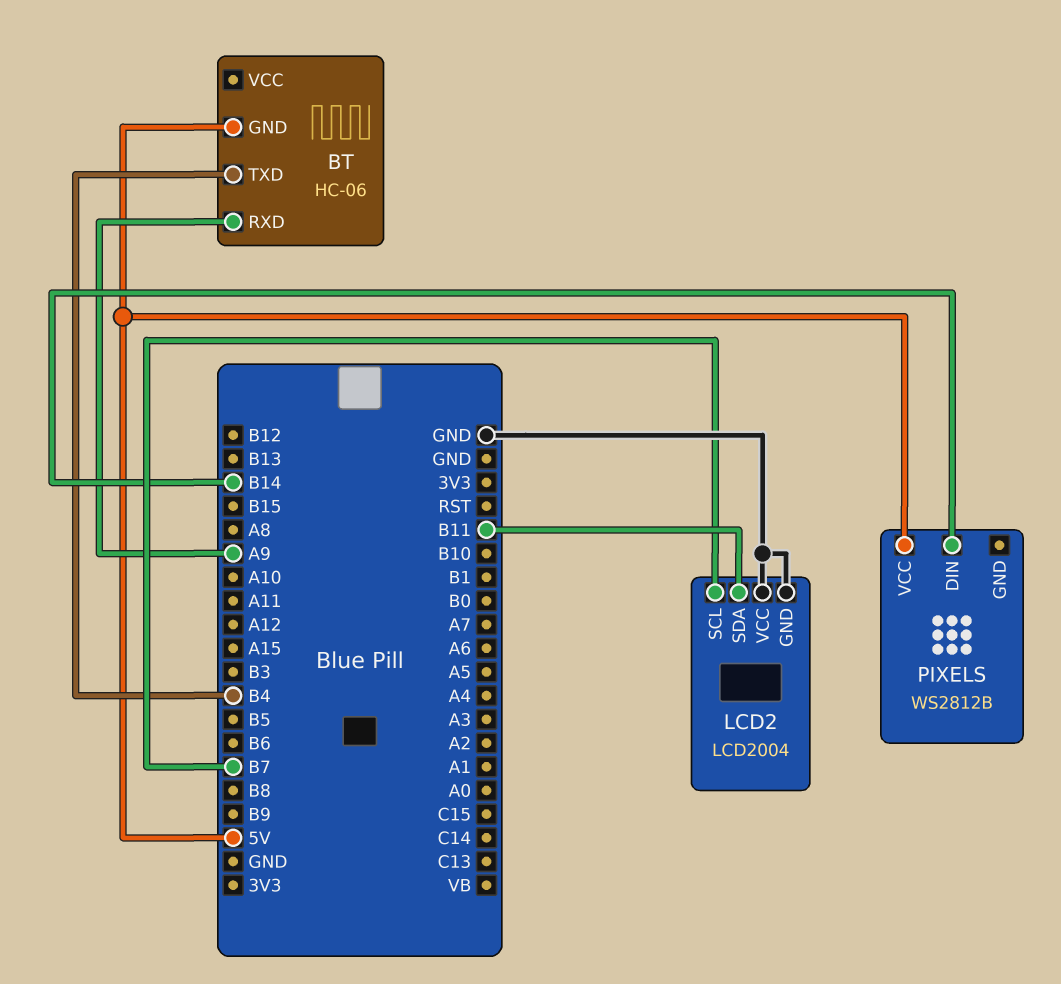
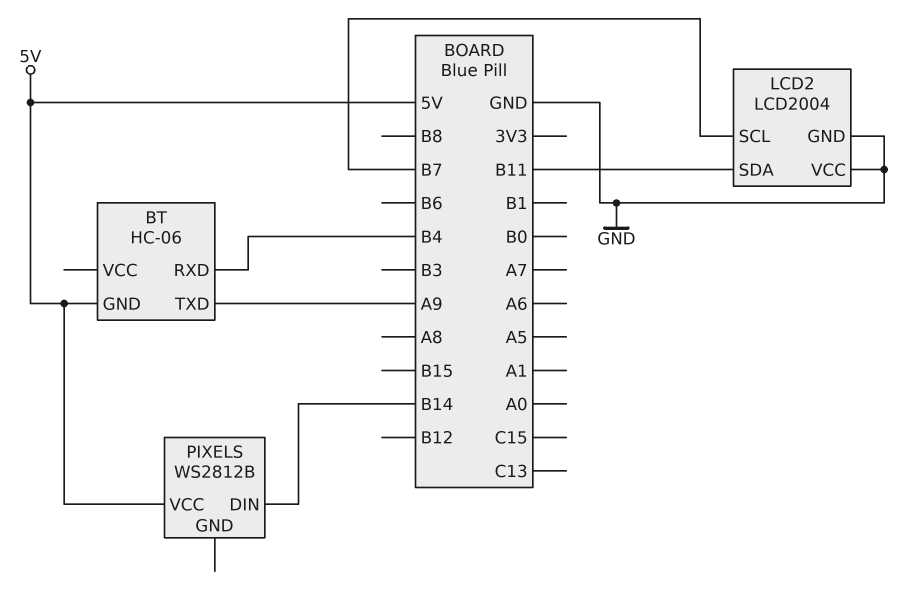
BT pin RXD: A9 -> B4
BT pin TXD: B4 -> A9

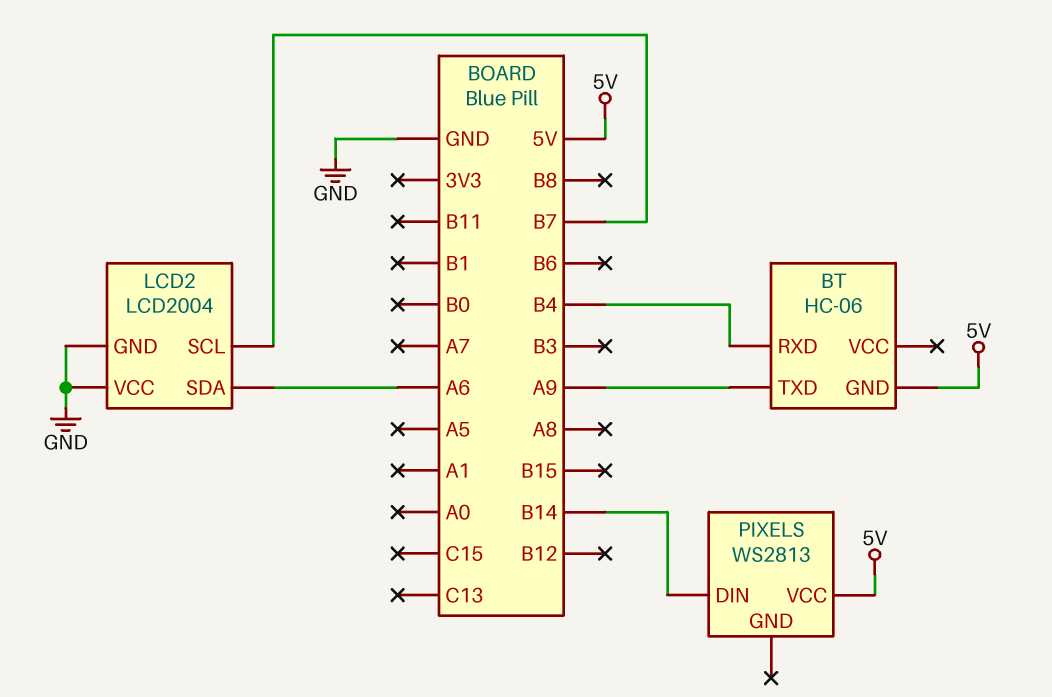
LCD2 pin SDA: B11 -> A6
PIXELS: WS2812B -> WS2813

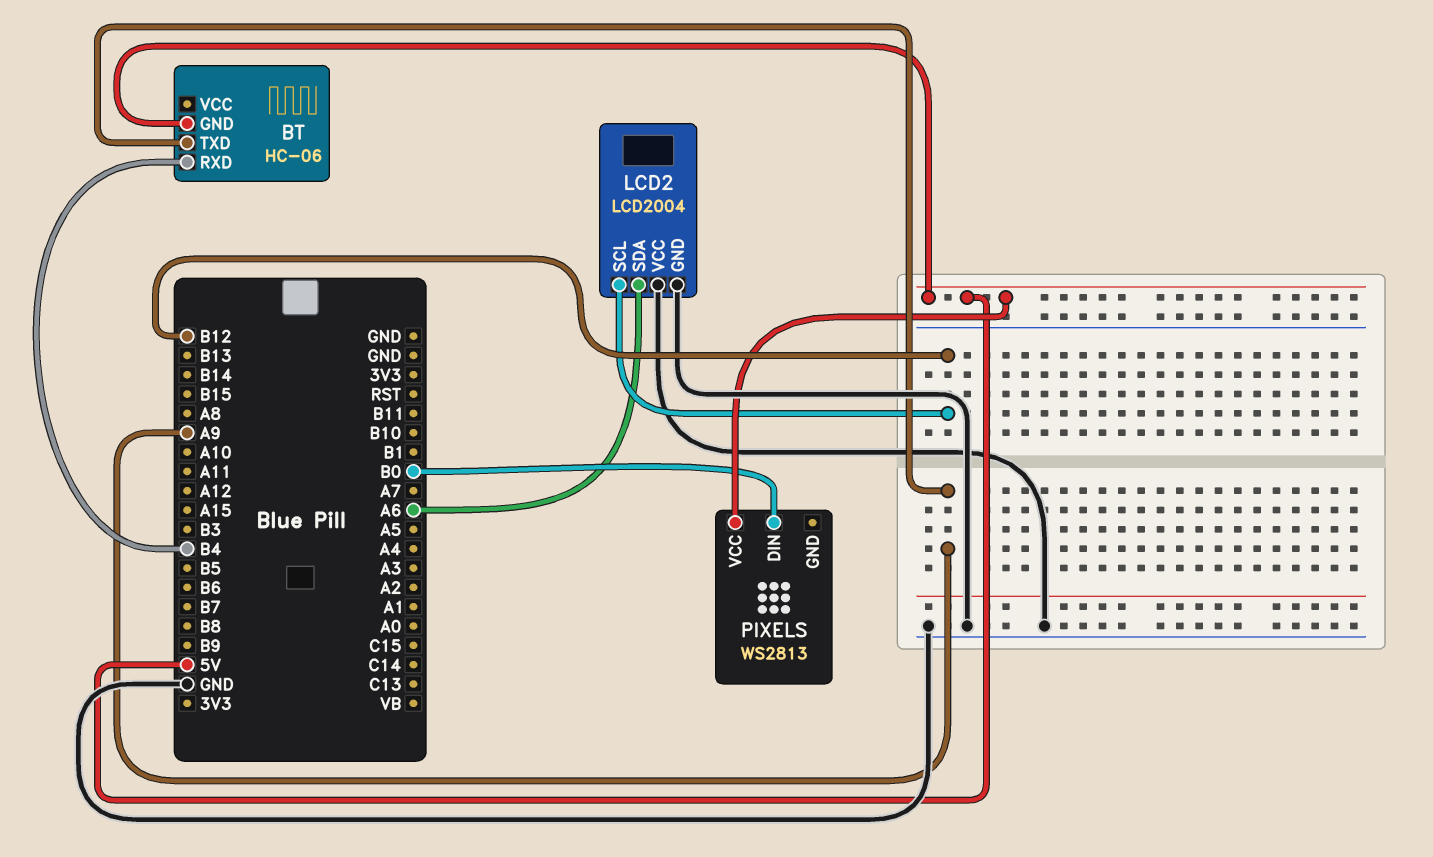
LCD2 pin SCL: B7 -> B12
PIXELS pin DIN: B14 -> B0

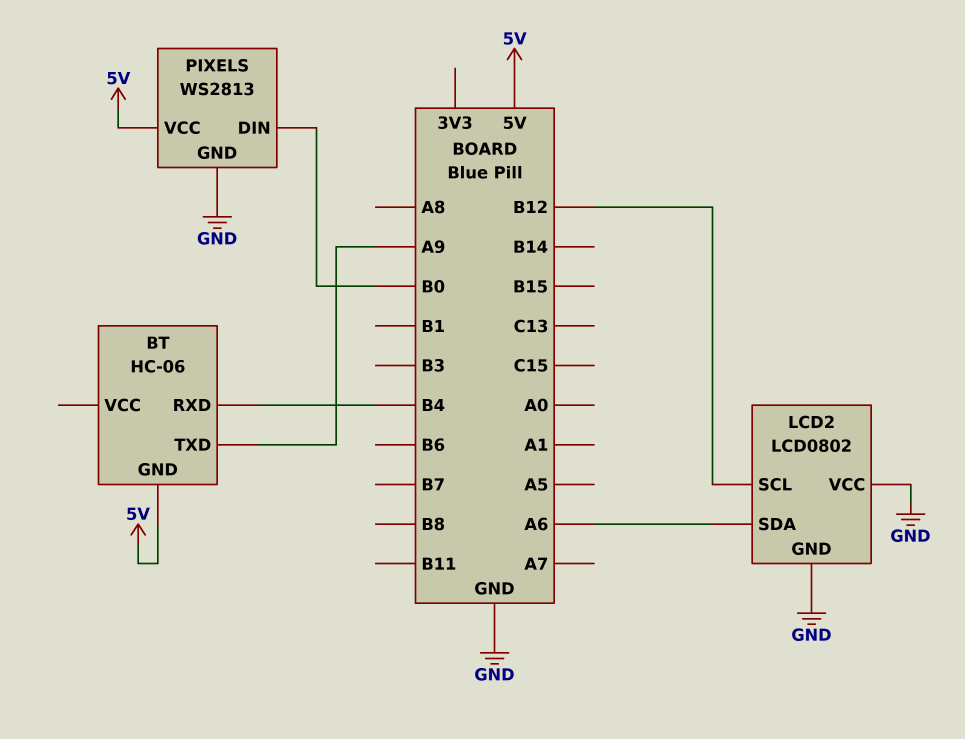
LCD2: LCD2004 -> LCD0802
PIXELS pin GND: none -> GND

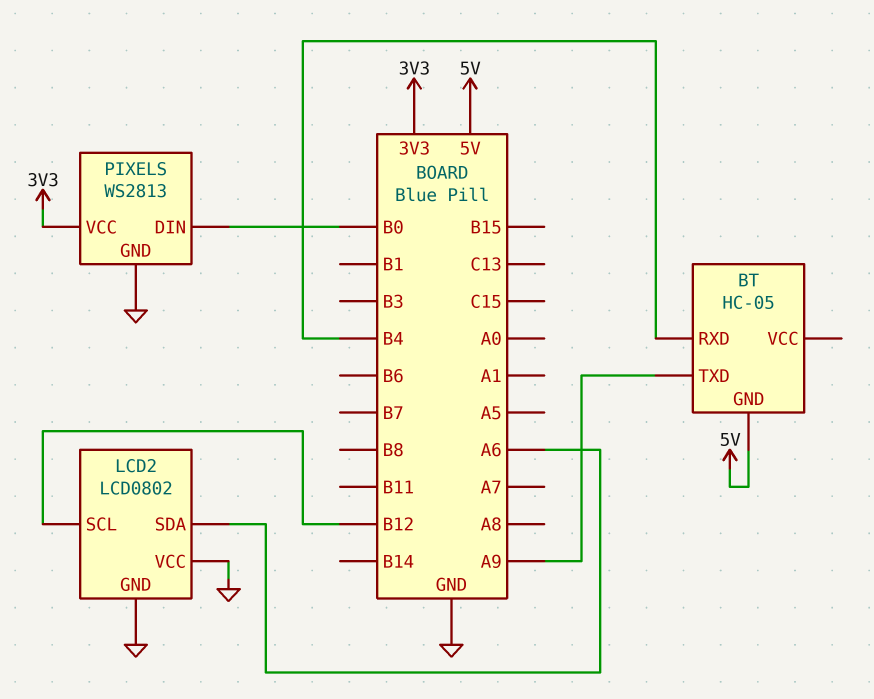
BT: HC-06 -> HC-05
PIXELS pin VCC: 5V -> 3V3

